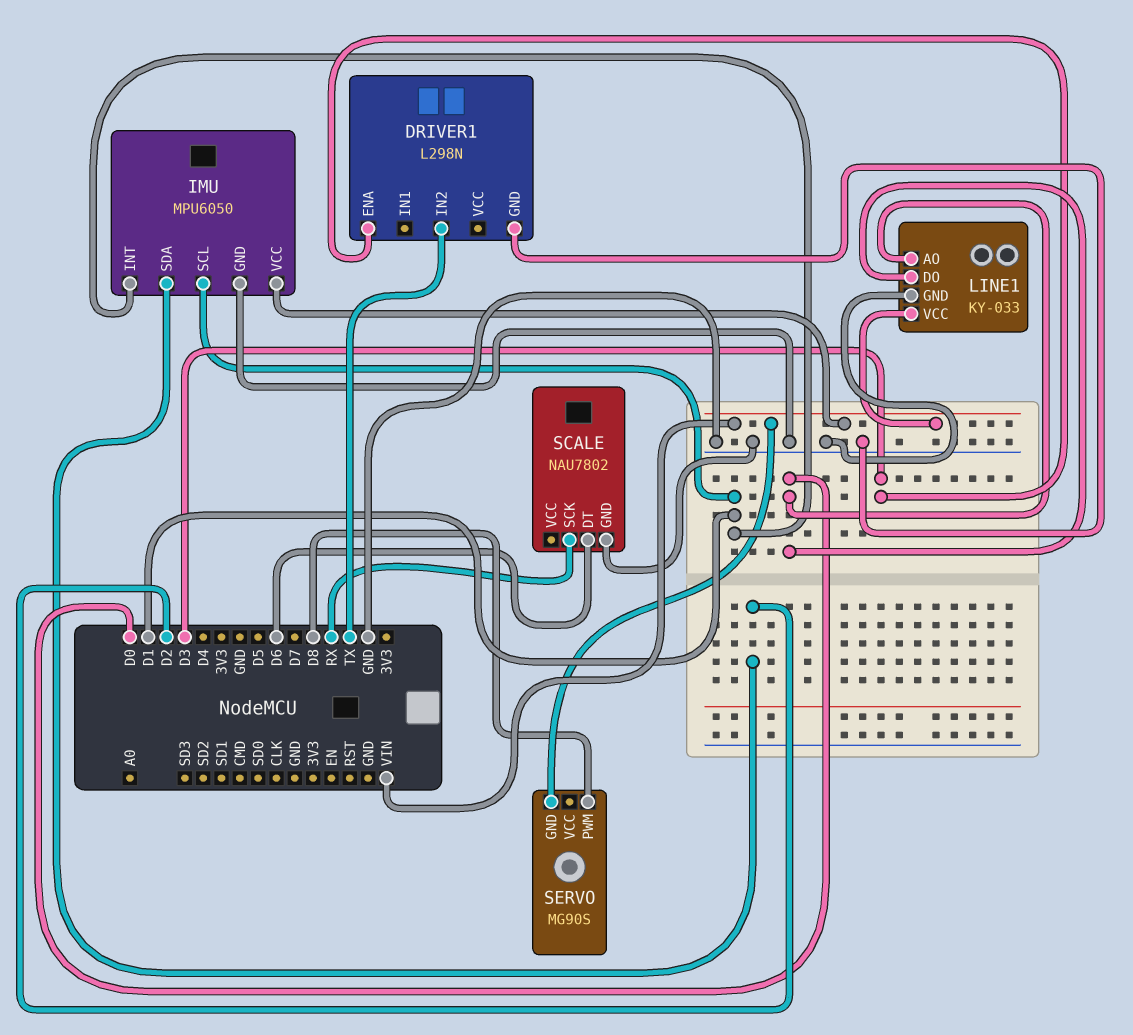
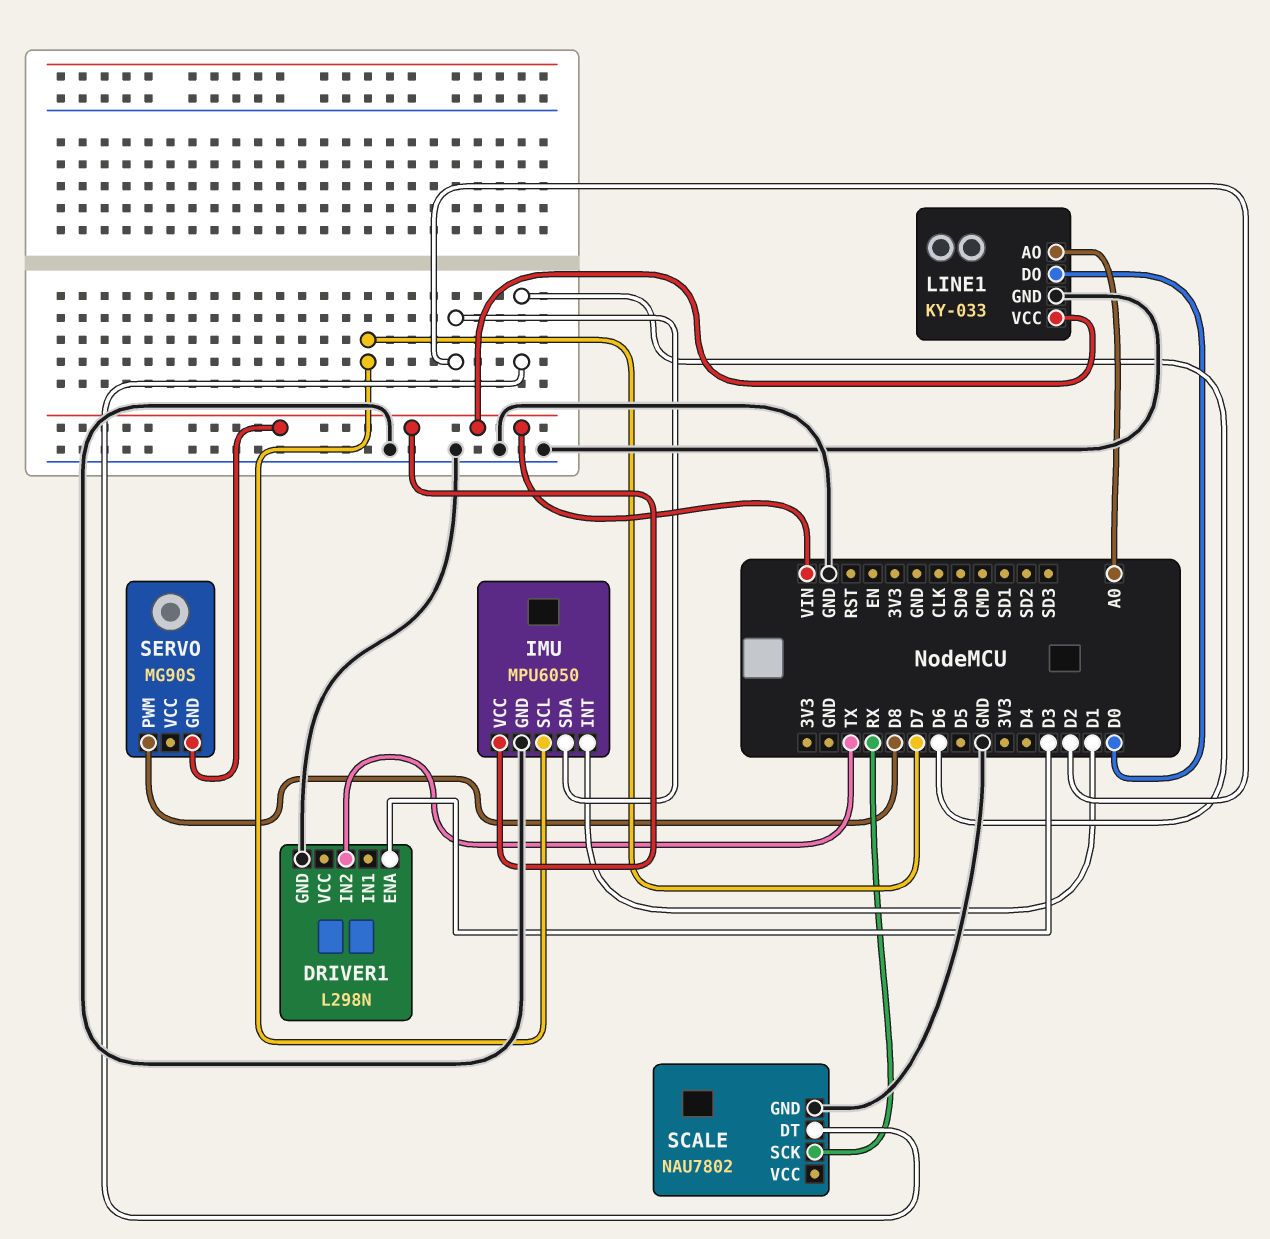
IMU pin SCL: D1 -> D7
LINE1 pin AO: D0 -> A0

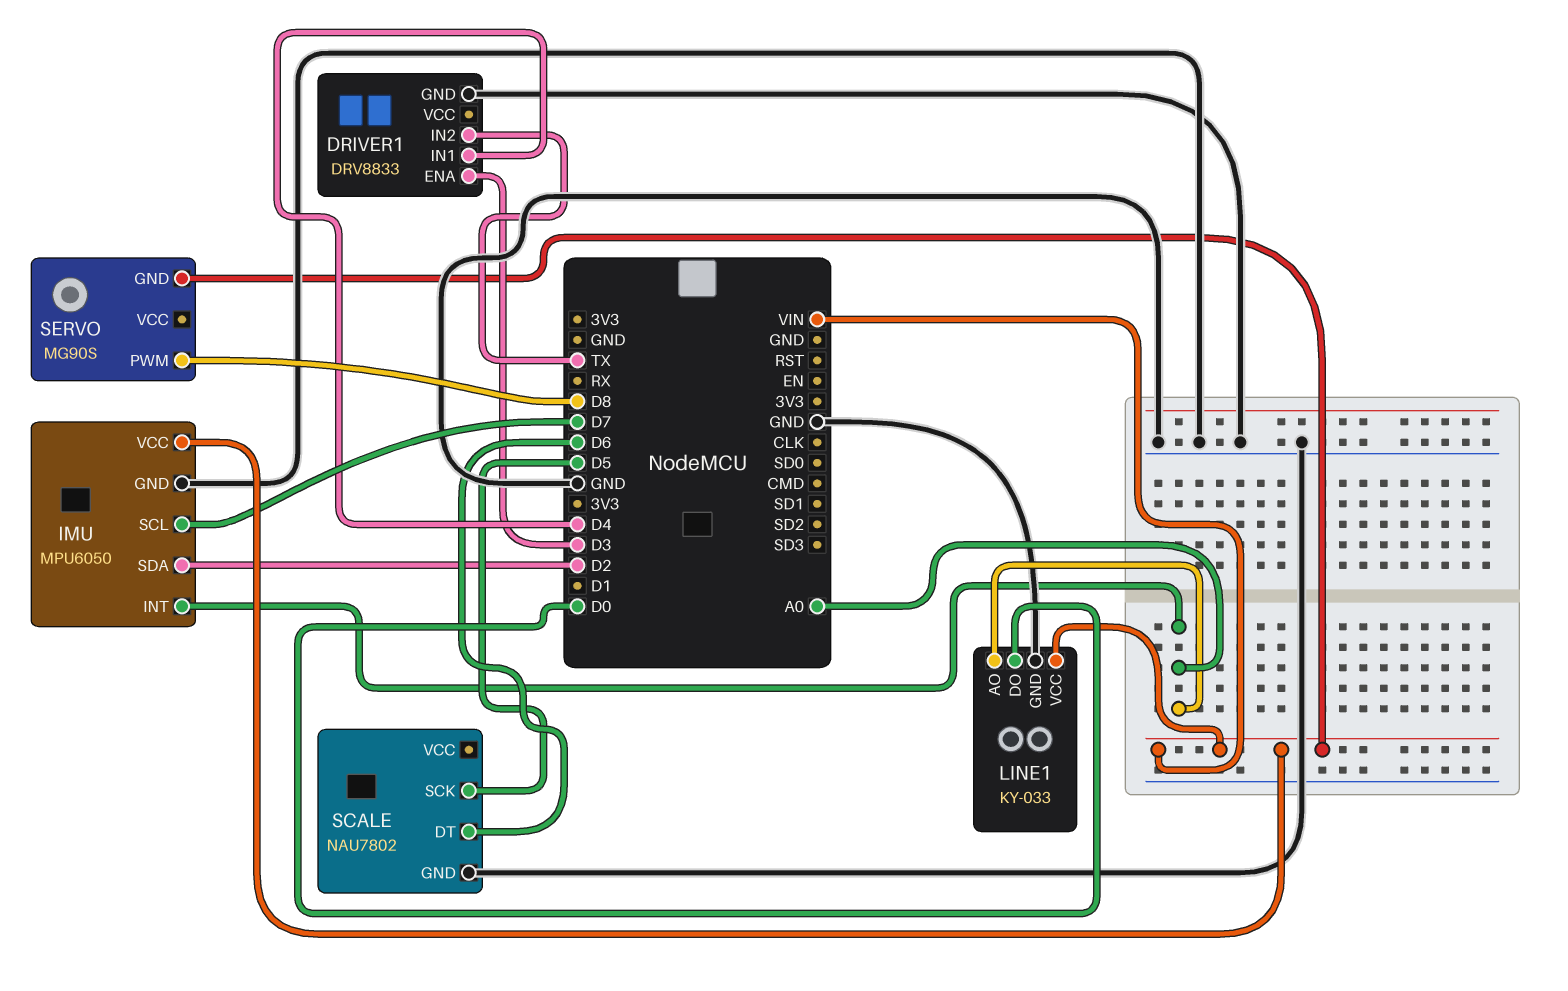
DRIVER1: L298N -> DRV8833
DRIVER1 pin IN1: none -> D4
IMU pin INT: D1 -> A0
SCALE pin SCK: RX -> D5

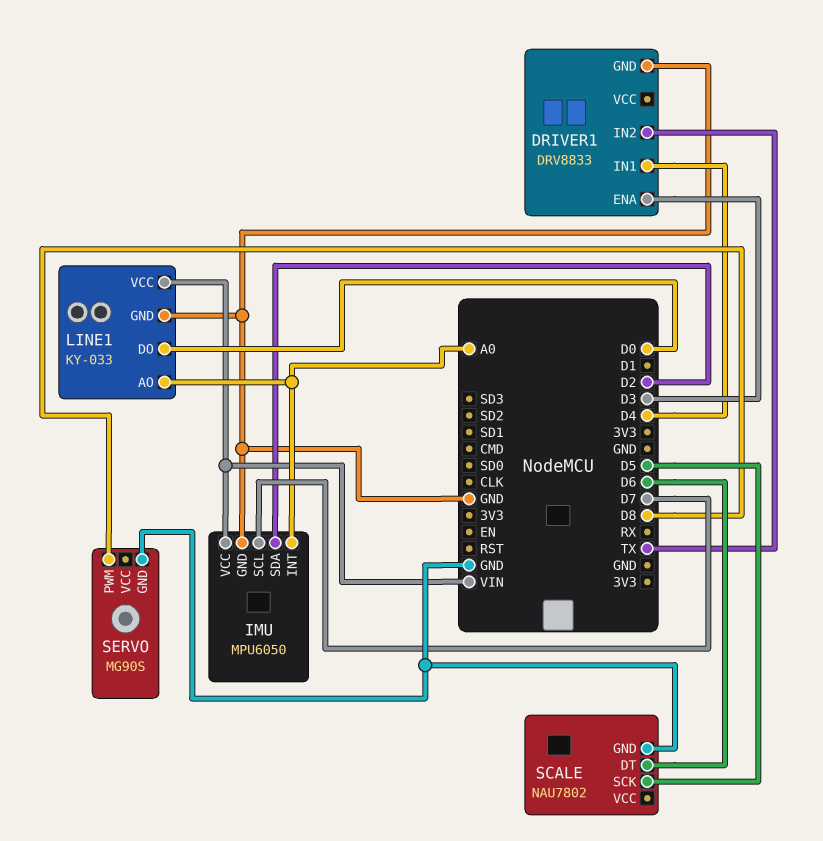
SERVO pin GND: VIN -> GND

